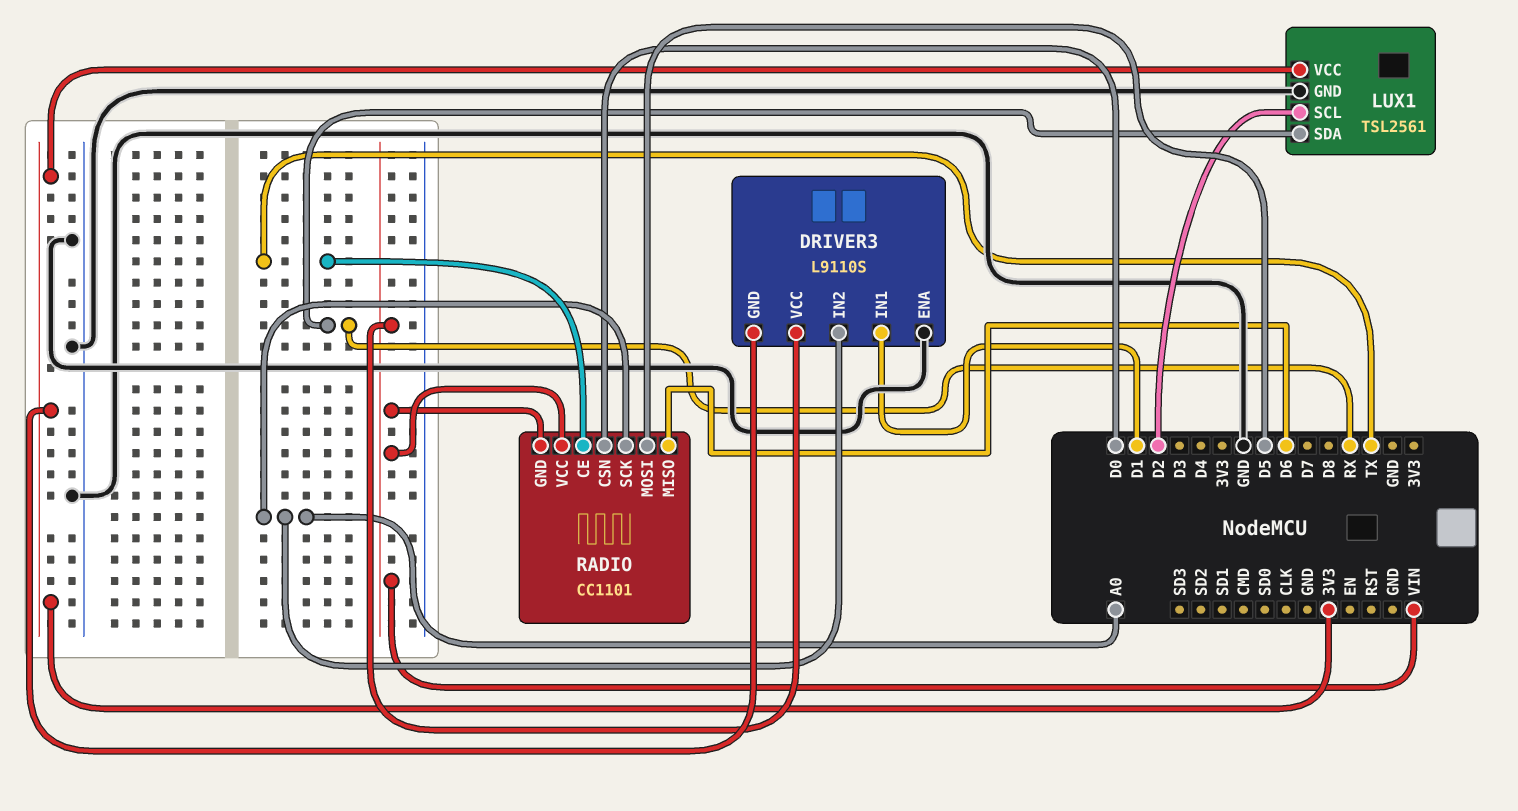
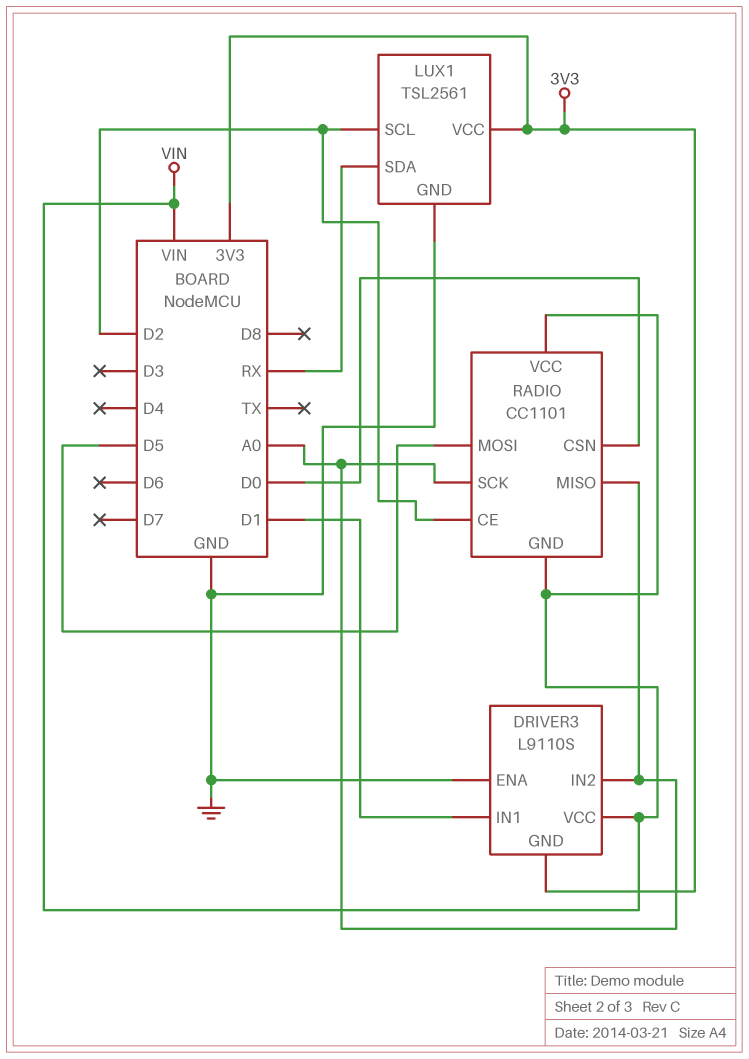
RADIO pin CE: TX -> D2
RADIO pin MISO: D6 -> A0

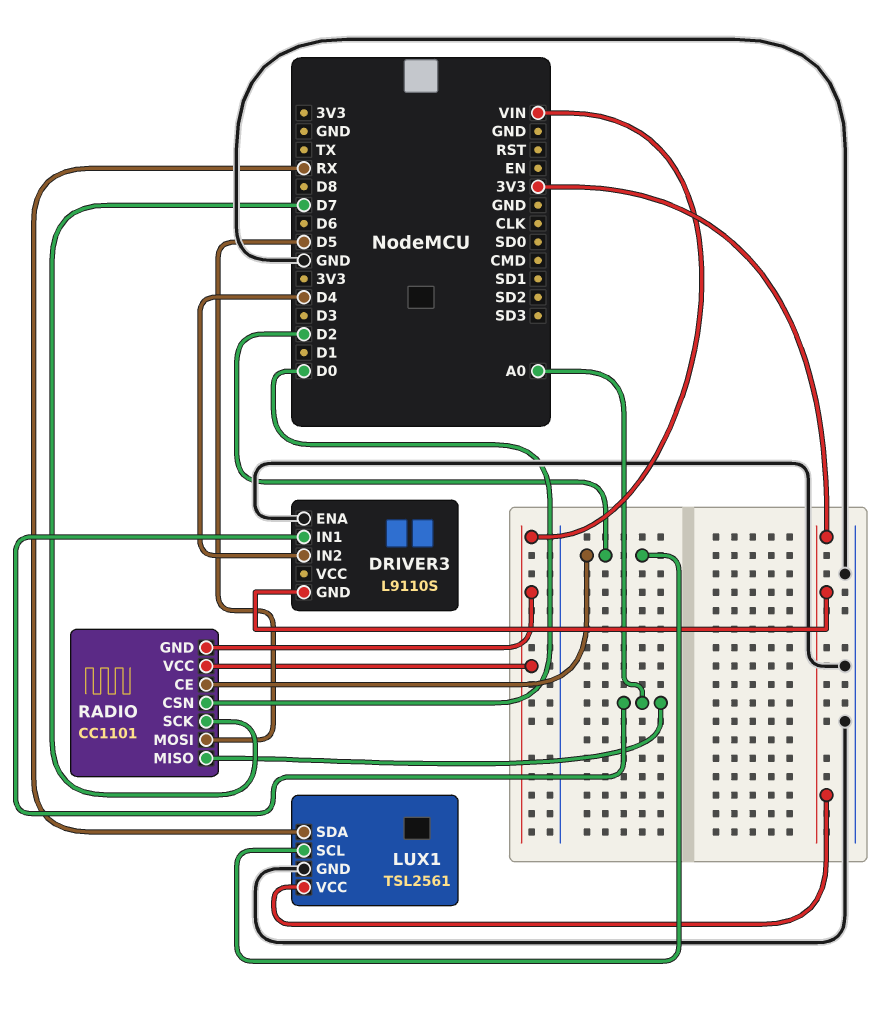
DRIVER3 pin IN1: D1 -> A0
DRIVER3 pin IN2: A0 -> D4
DRIVER3 pin VCC: VIN -> none
RADIO pin SCK: A0 -> D7

